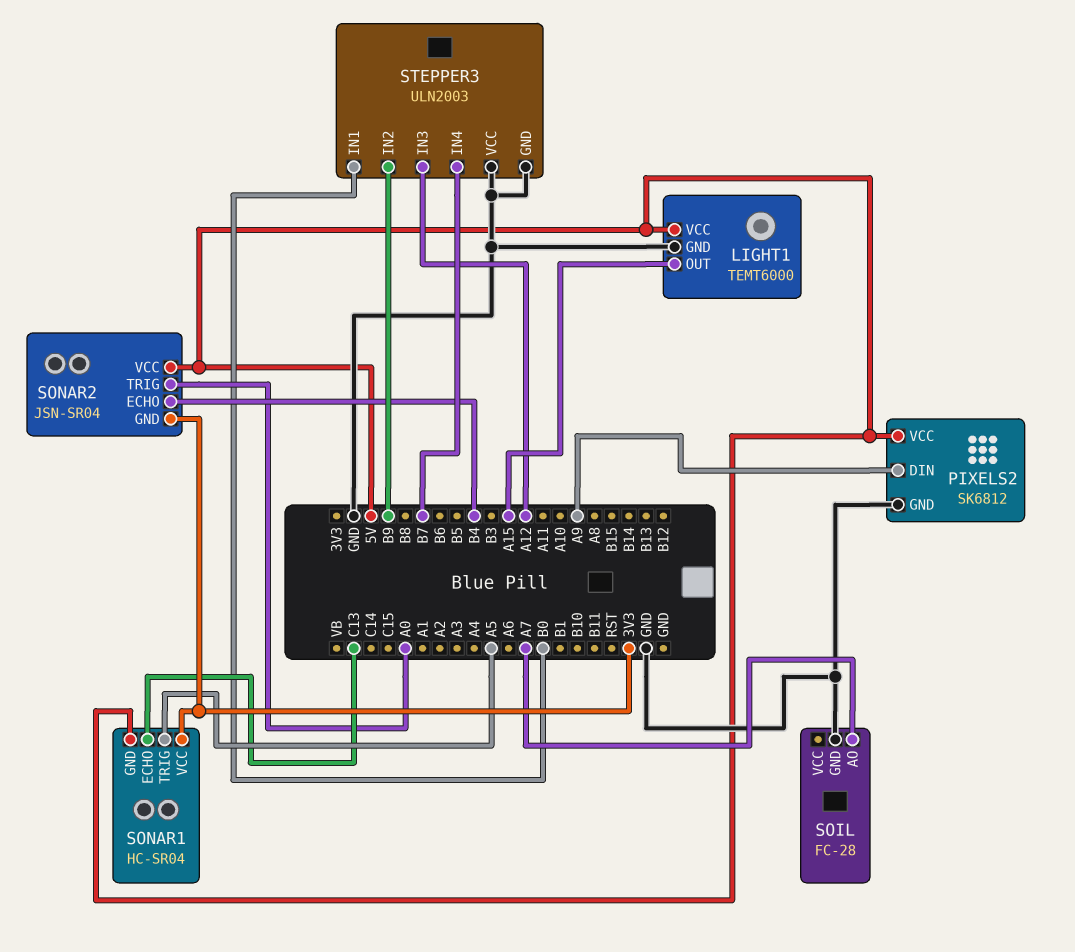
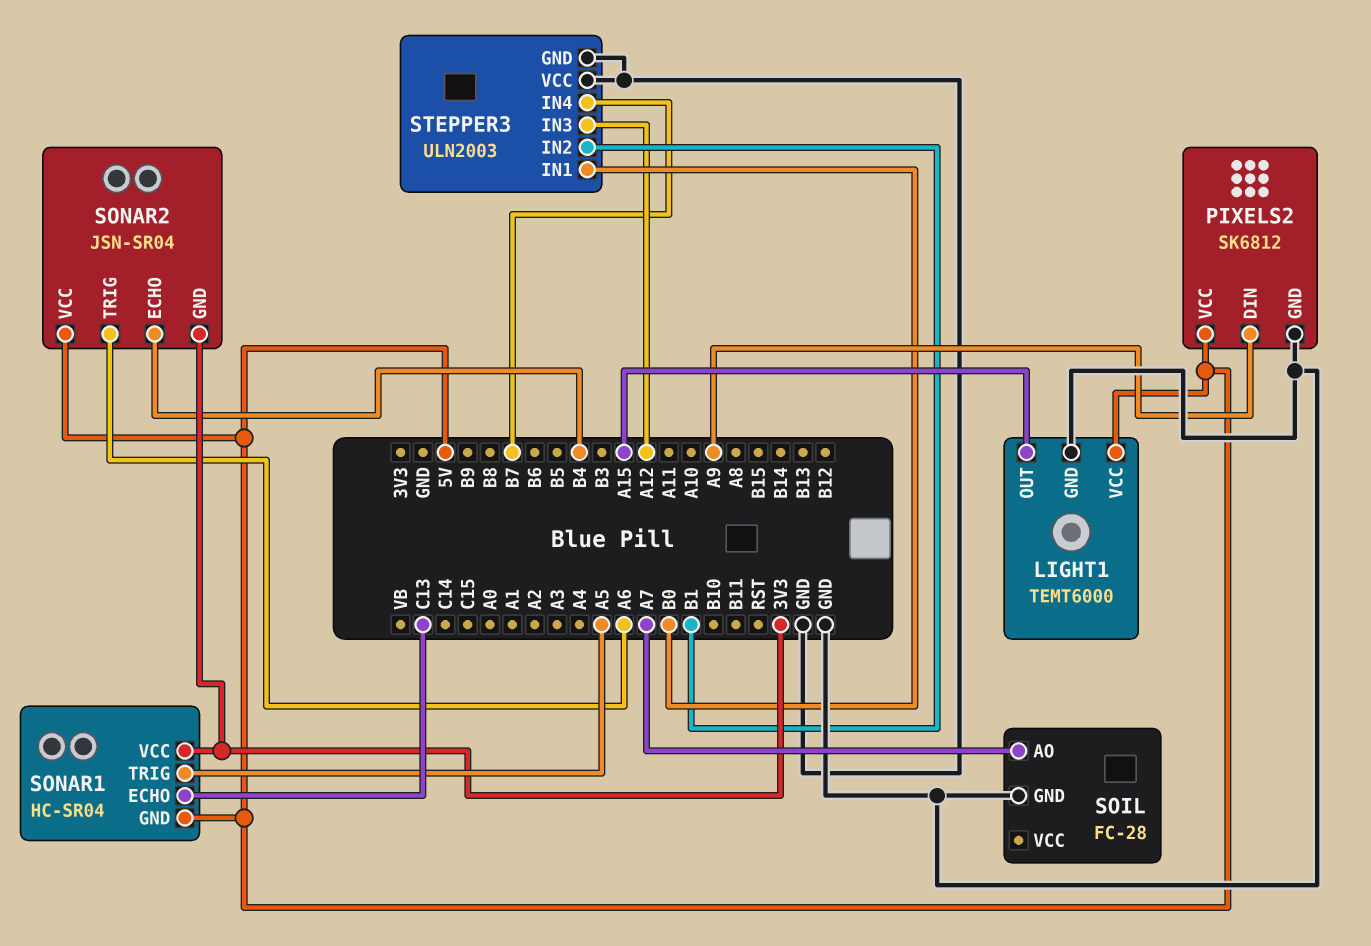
SONAR2 pin TRIG: A0 -> A6
STEPPER3 pin IN2: B9 -> B1

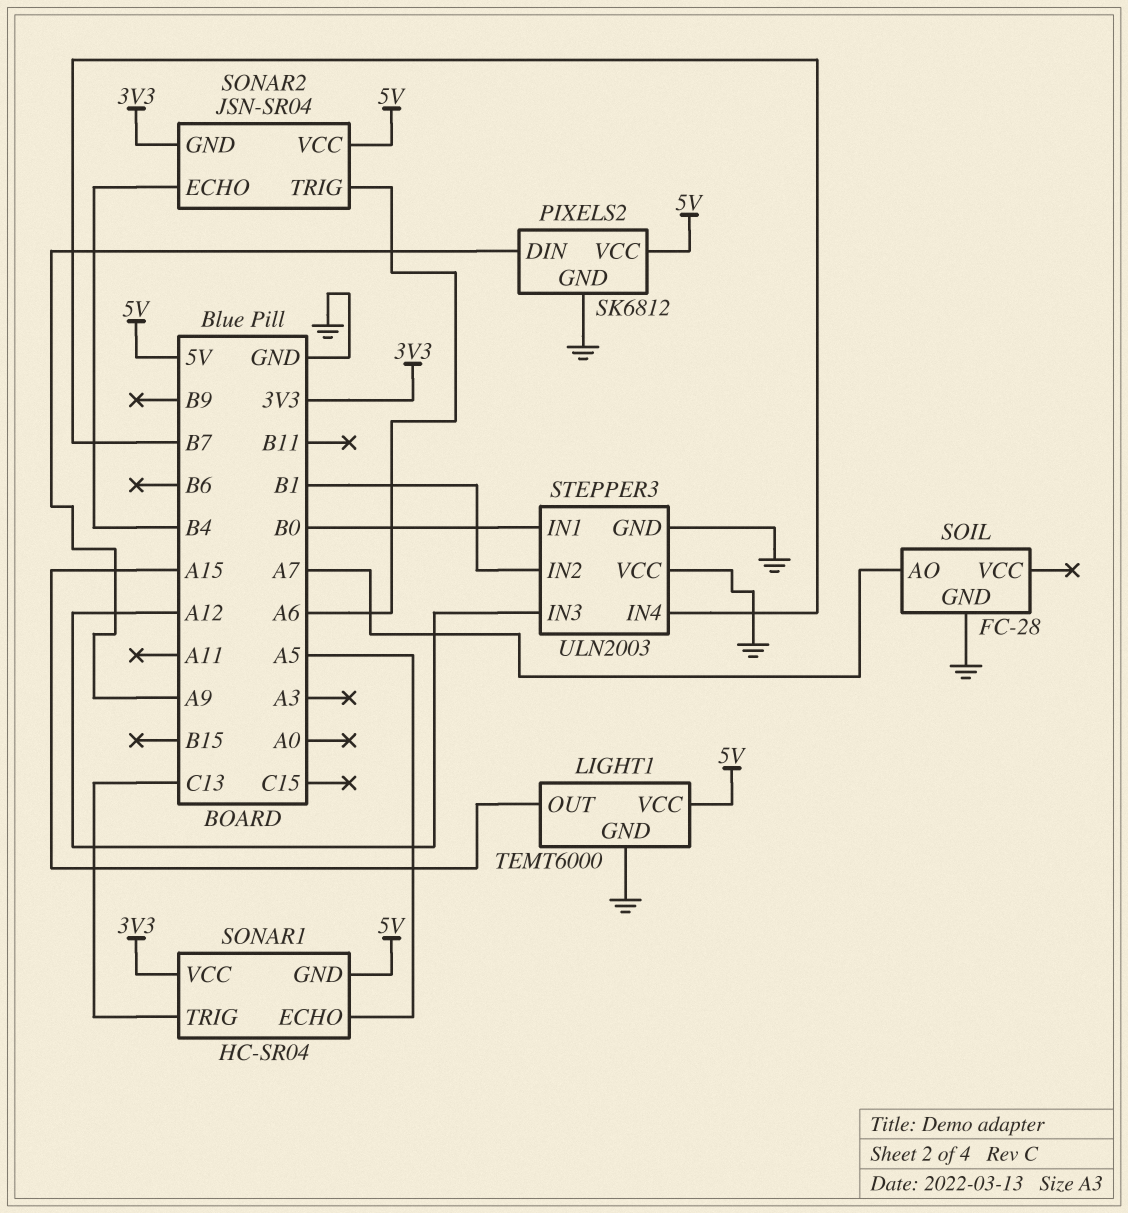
SONAR1 pin ECHO: C13 -> A5
SONAR1 pin TRIG: A5 -> C13

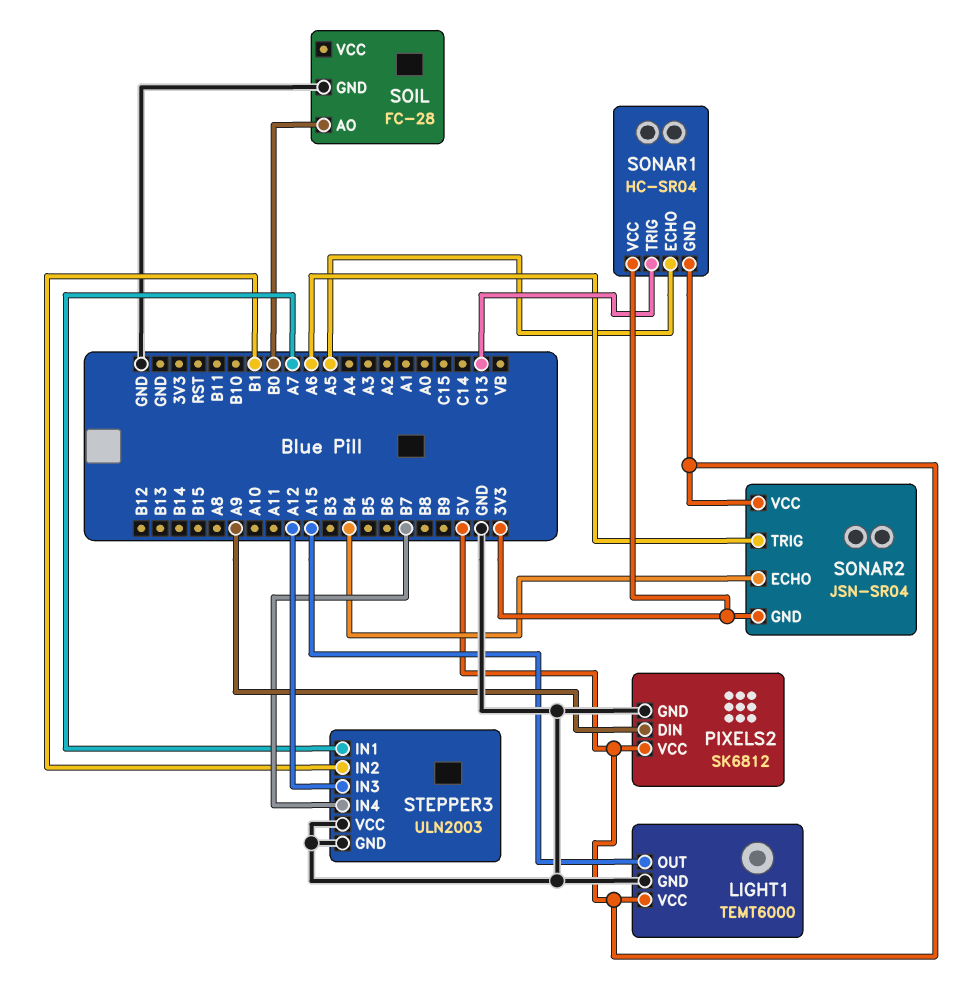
SOIL pin AO: A7 -> B0
STEPPER3 pin IN1: B0 -> A7

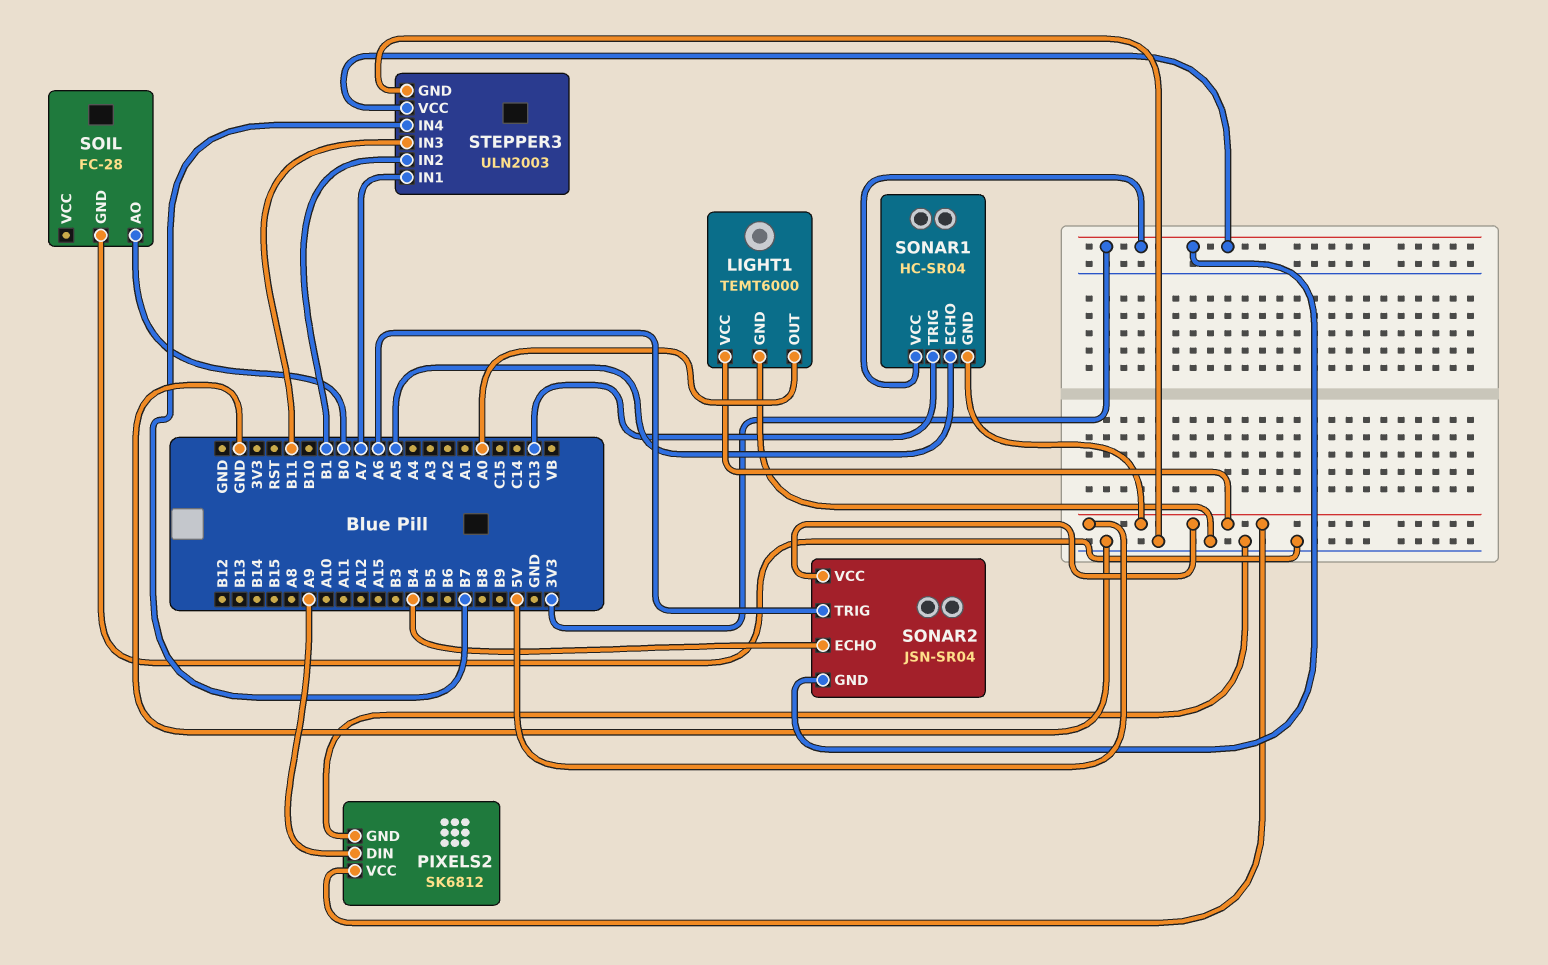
LIGHT1 pin OUT: A15 -> A0
STEPPER3 pin IN3: A12 -> B11
STEPPER3 pin VCC: GND -> 3V3

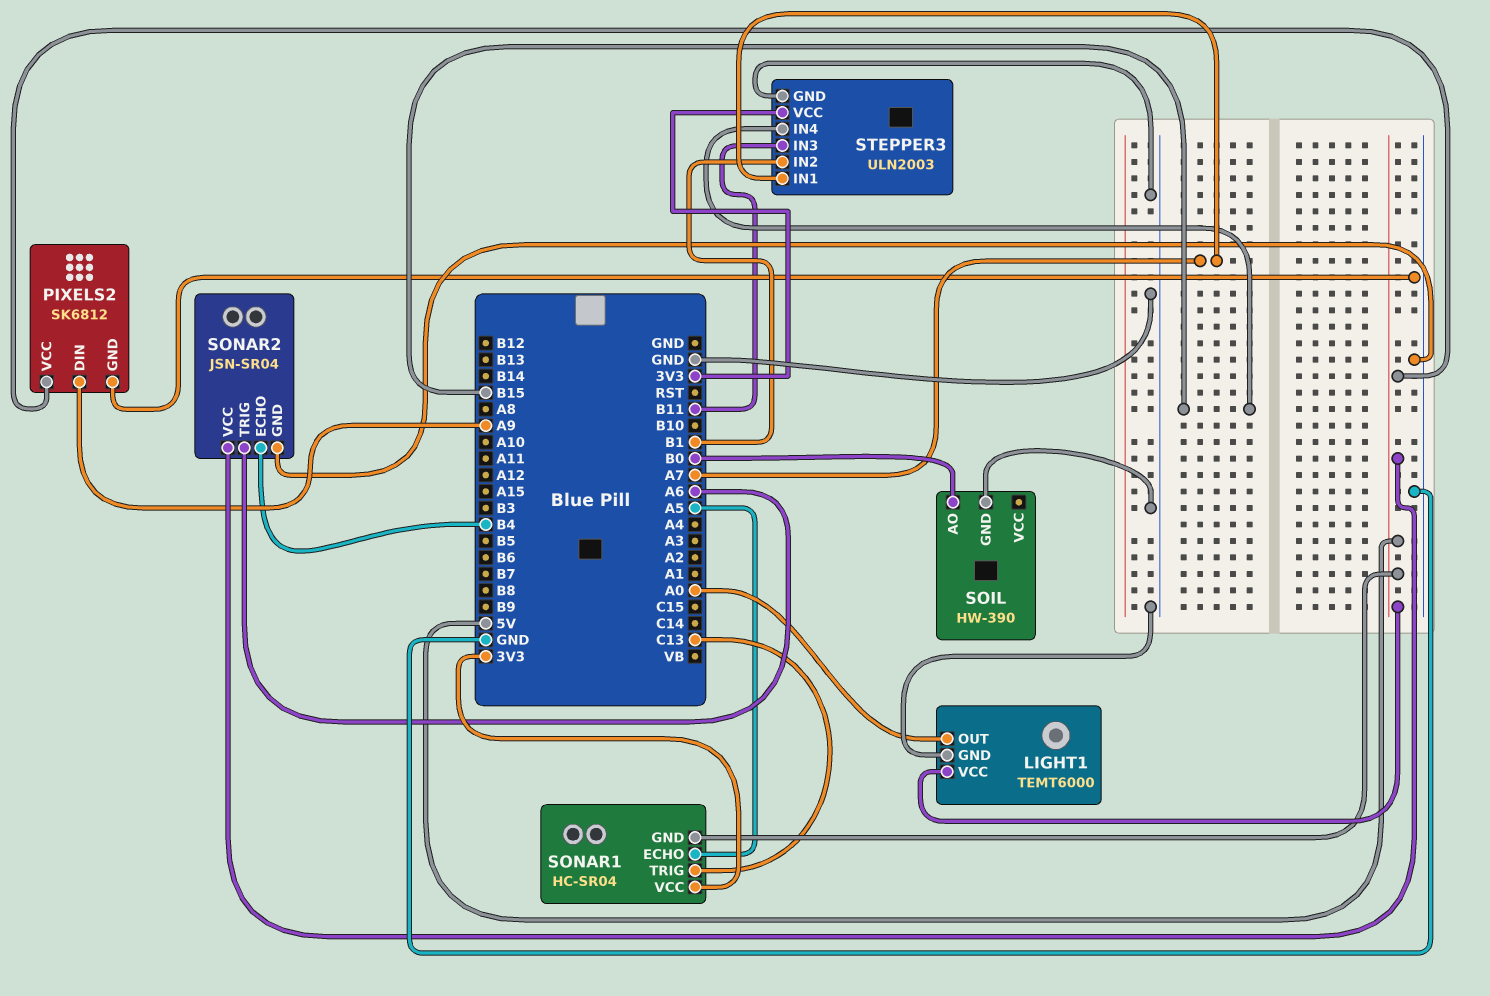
SOIL: FC-28 -> HW-390
SONAR2 pin GND: 3V3 -> GND
STEPPER3 pin IN4: B7 -> B15

